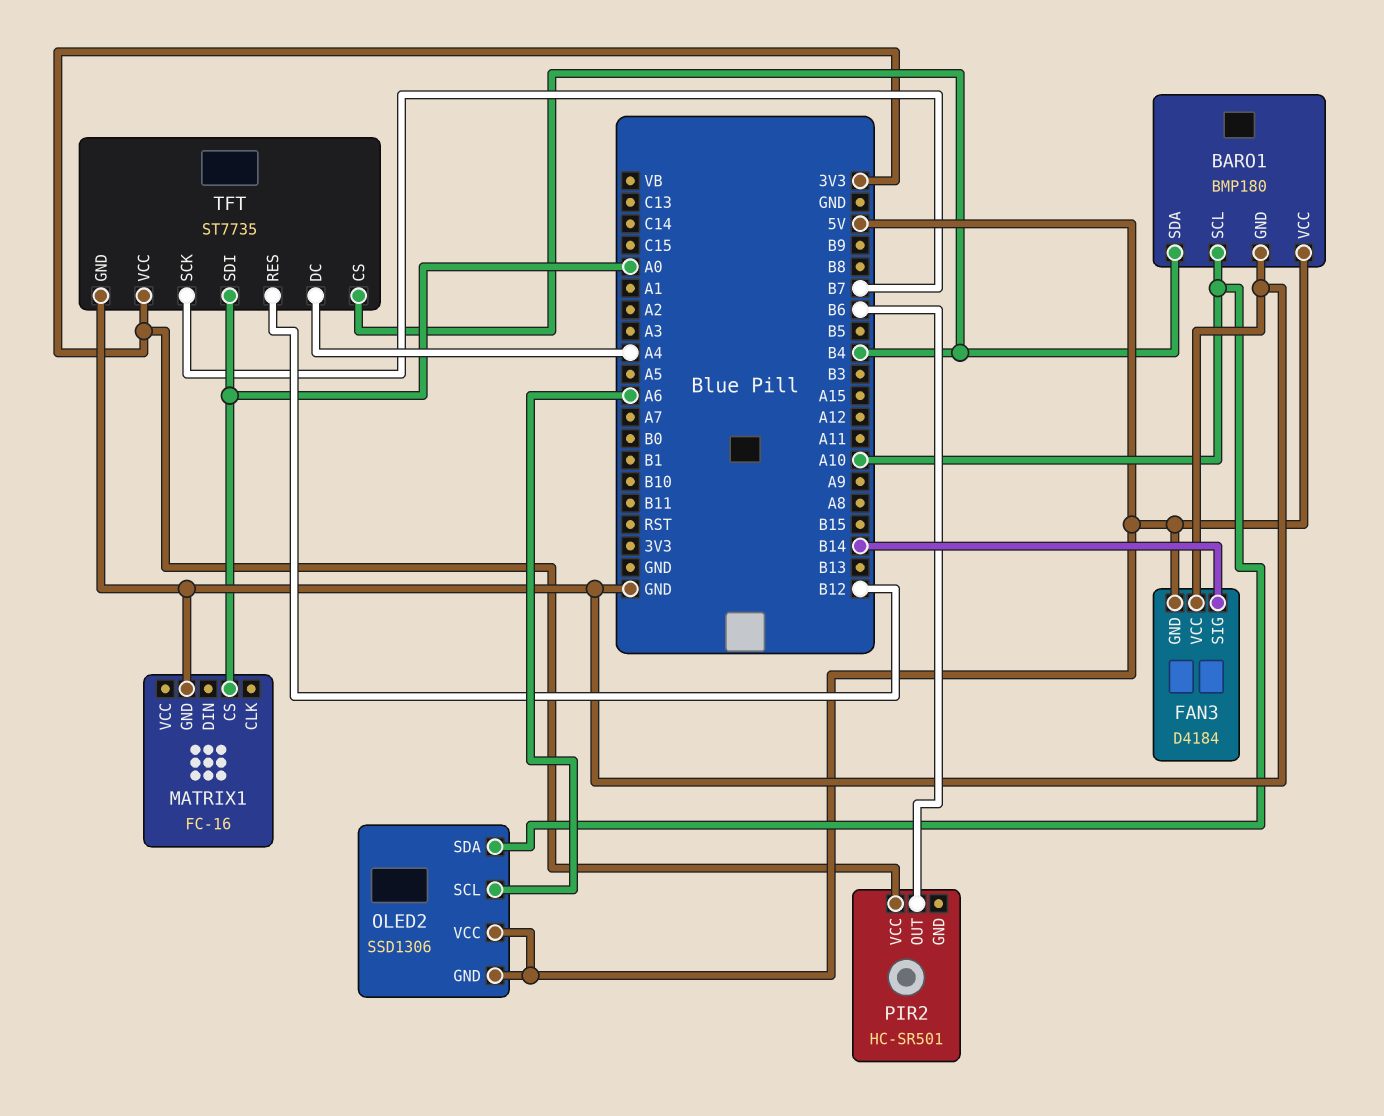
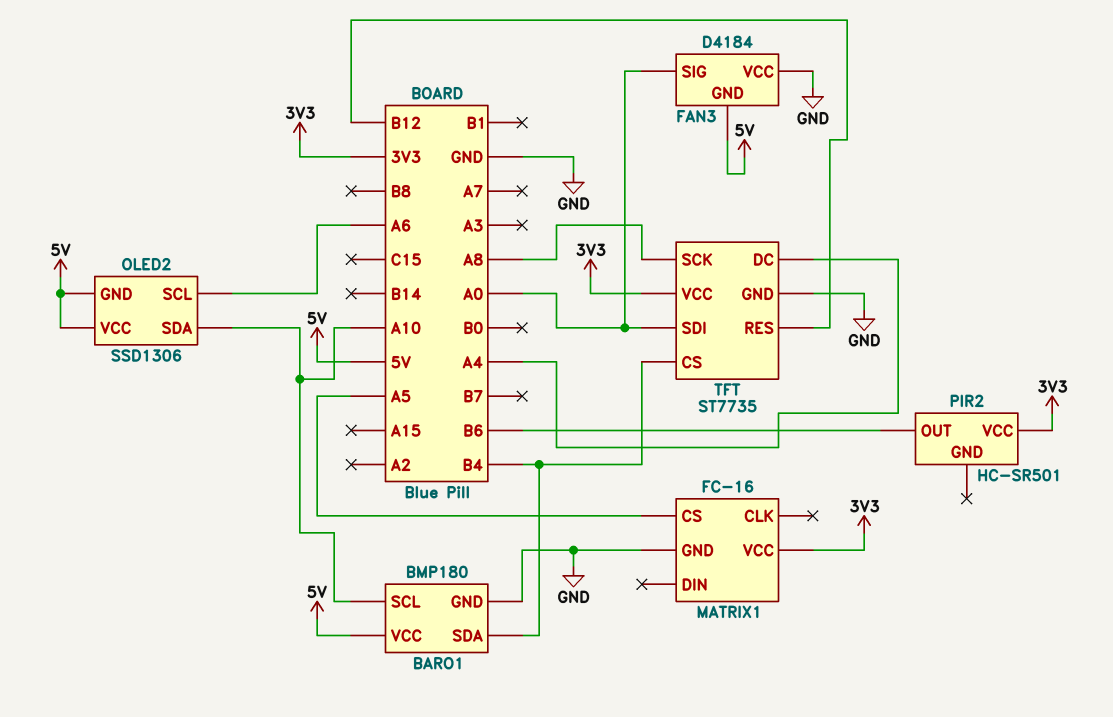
FAN3 pin SIG: B14 -> A0
MATRIX1 pin CS: A0 -> A5
MATRIX1 pin VCC: none -> 3V3
TFT pin SCK: B7 -> A8

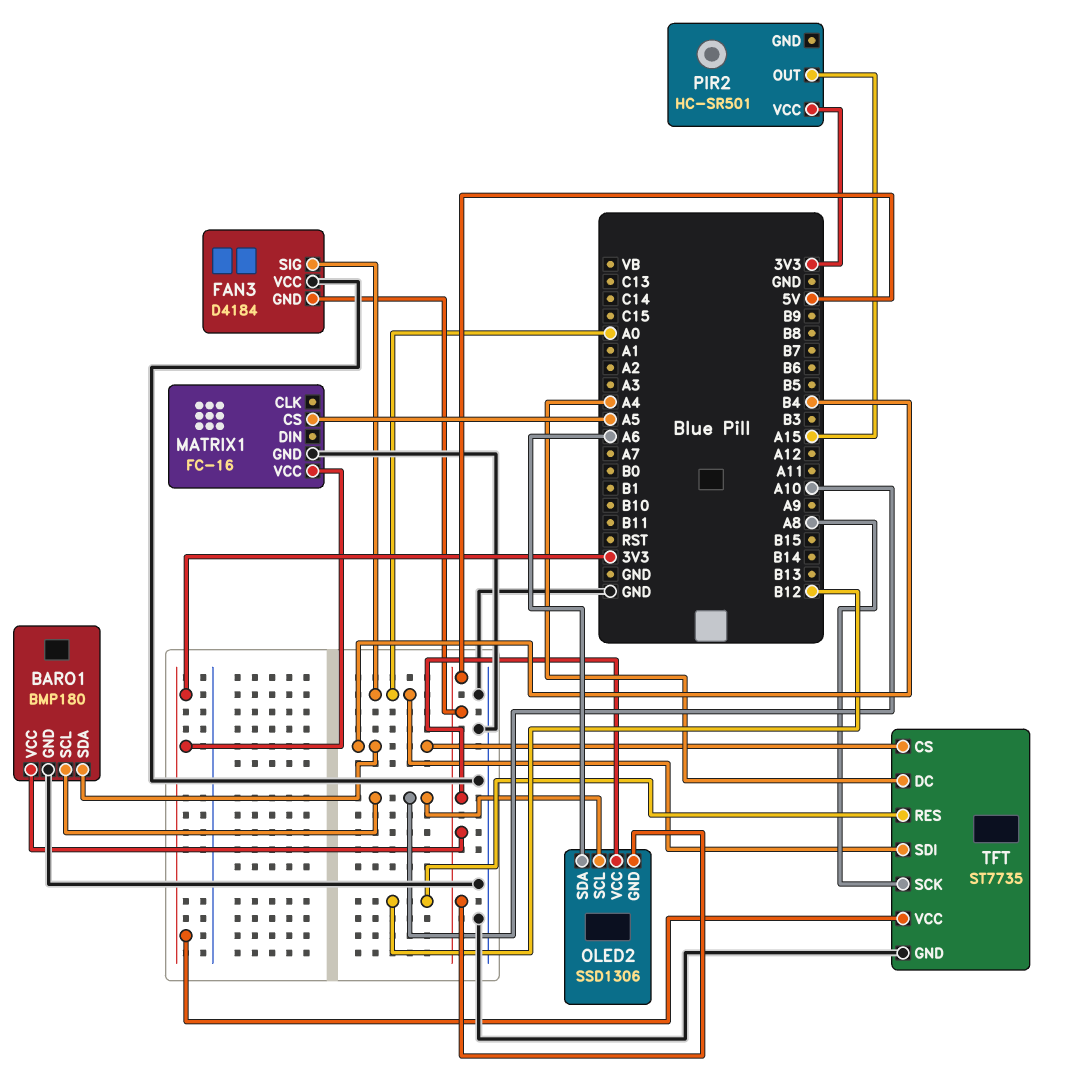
OLED2 pin SCL: A6 -> A10
OLED2 pin SDA: A10 -> A6
PIR2 pin OUT: B6 -> A15

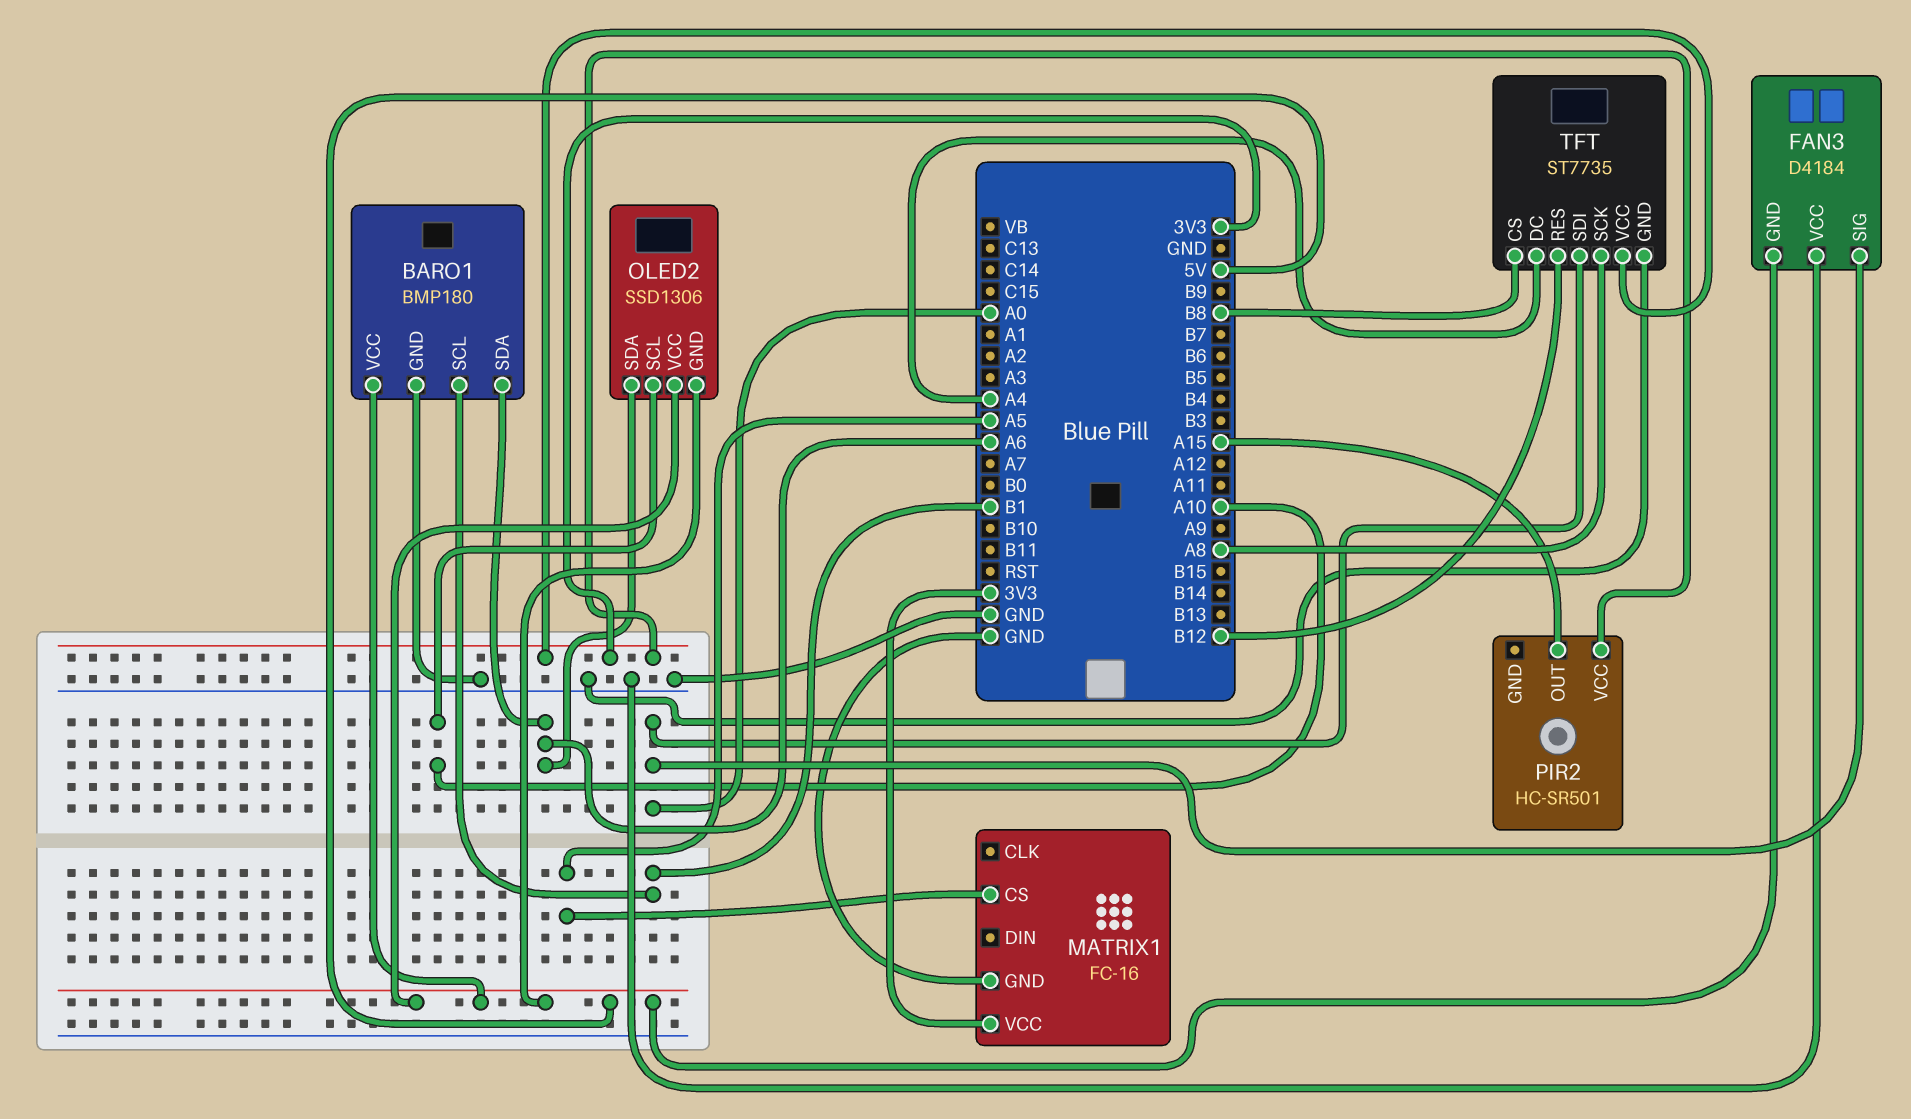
BARO1 pin SCL: A10 -> B1
BARO1 pin SDA: B4 -> A6
TFT pin CS: B4 -> B8

